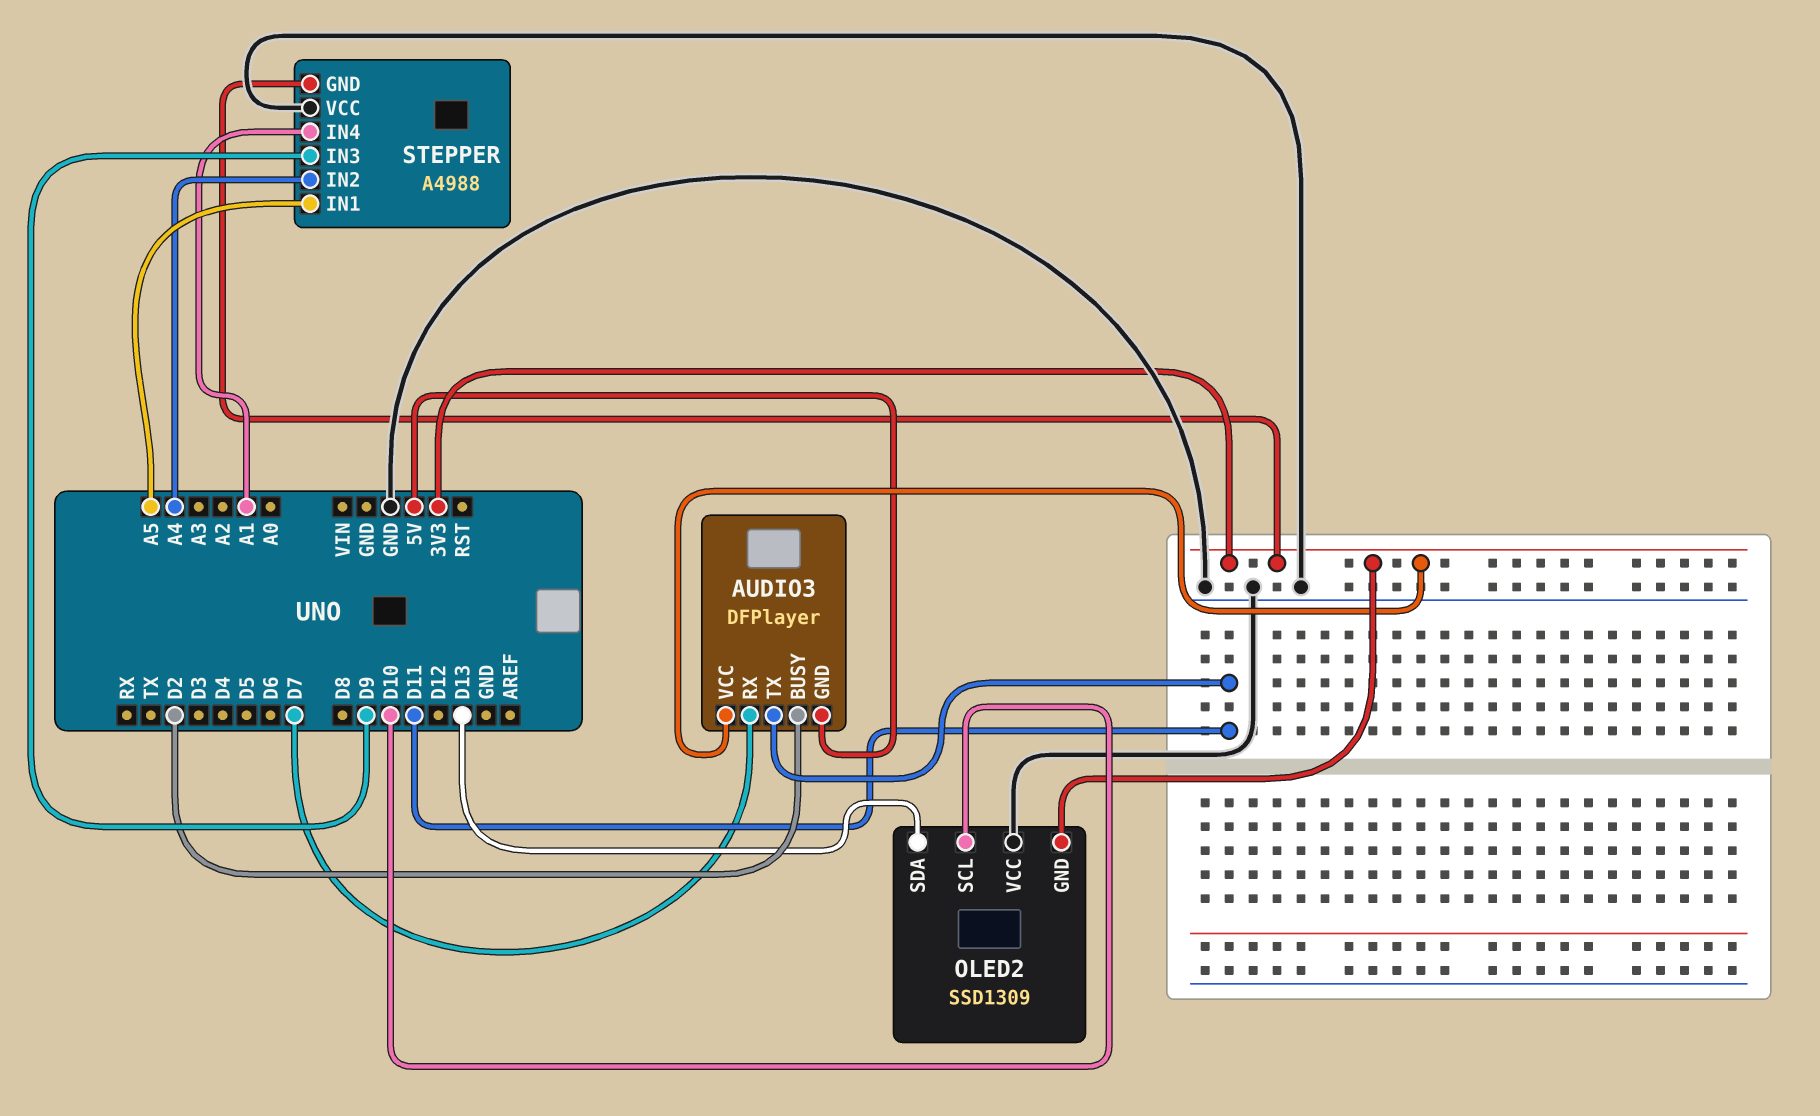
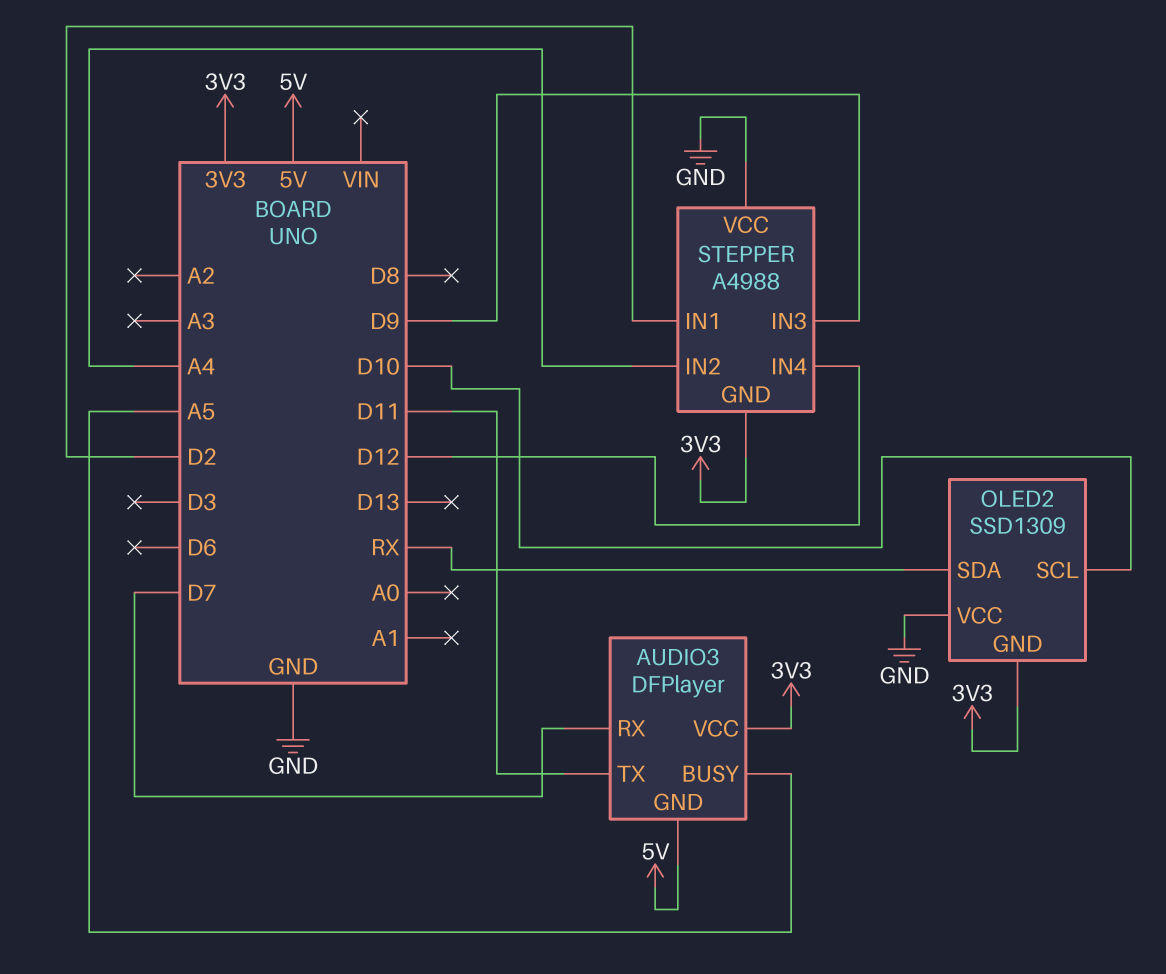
AUDIO3 pin BUSY: D2 -> A5
OLED2 pin SDA: D13 -> RX
STEPPER pin IN1: A5 -> D2
STEPPER pin IN4: A1 -> D12

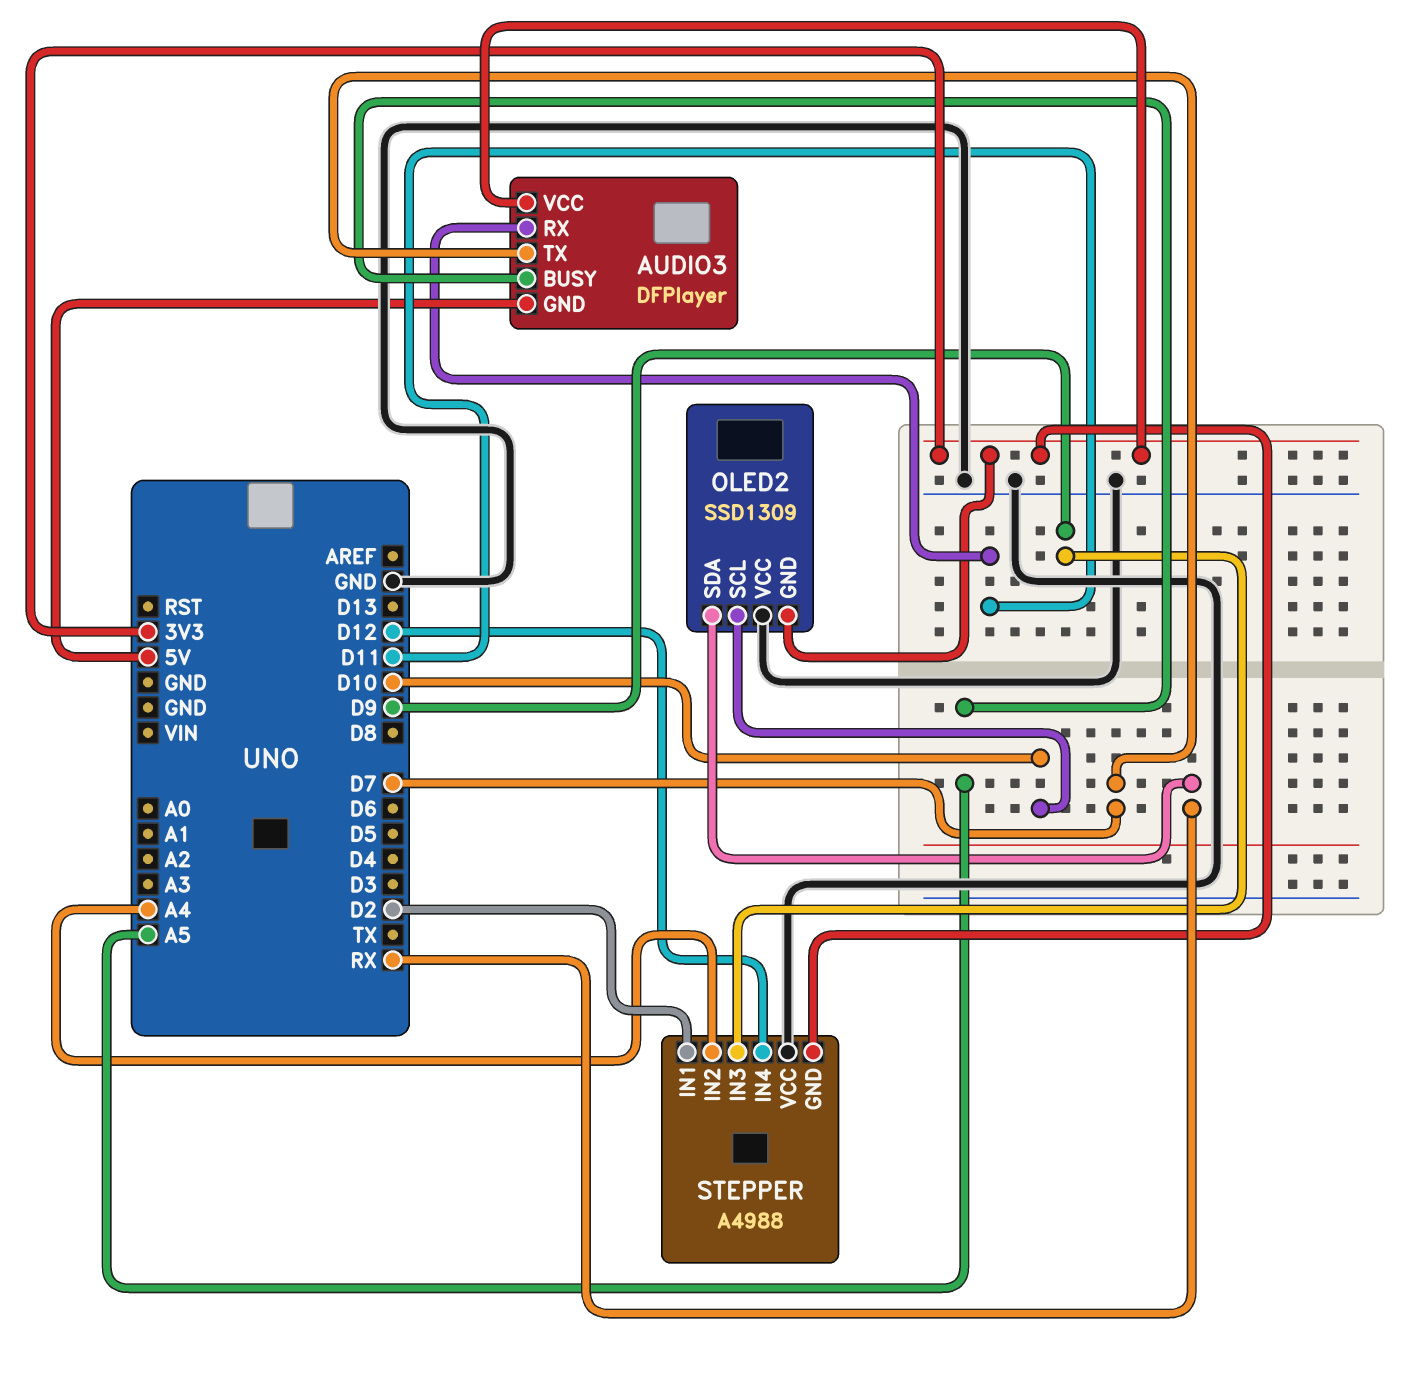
AUDIO3 pin RX: D7 -> D11
AUDIO3 pin TX: D11 -> D7

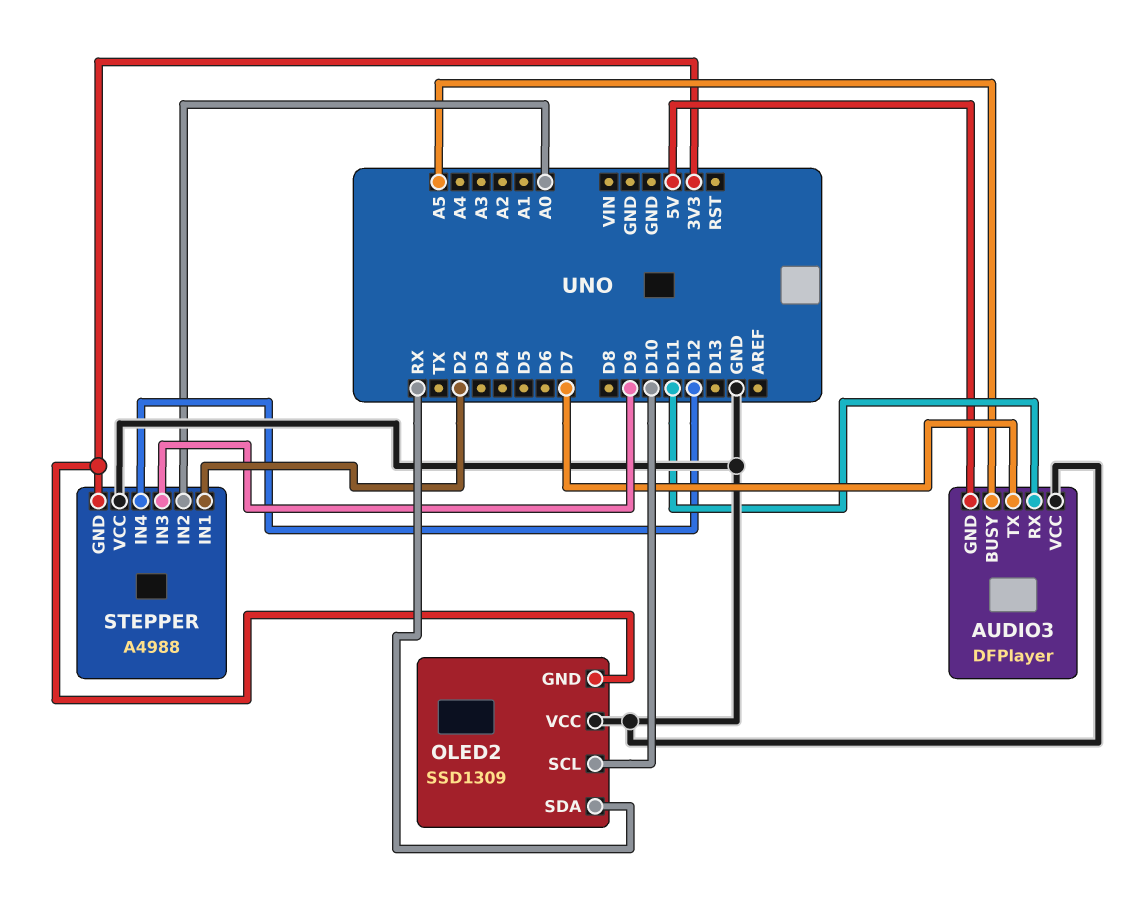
AUDIO3 pin VCC: 3V3 -> GND
STEPPER pin IN2: A4 -> A0

